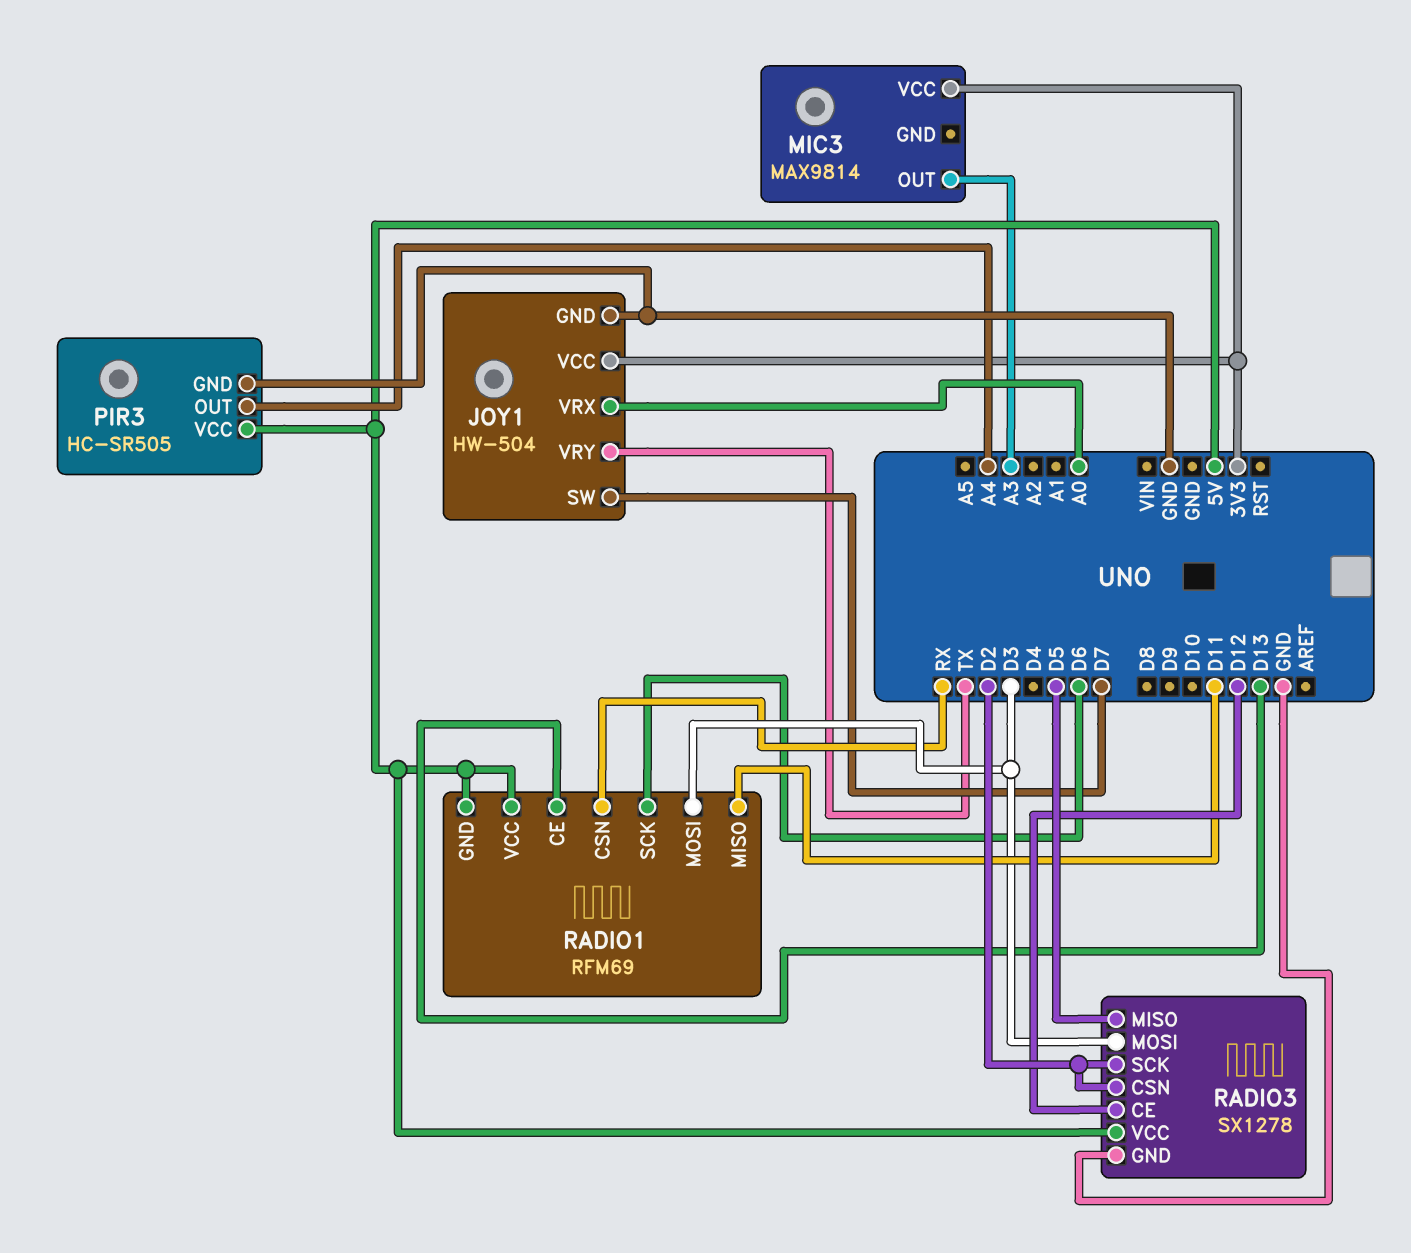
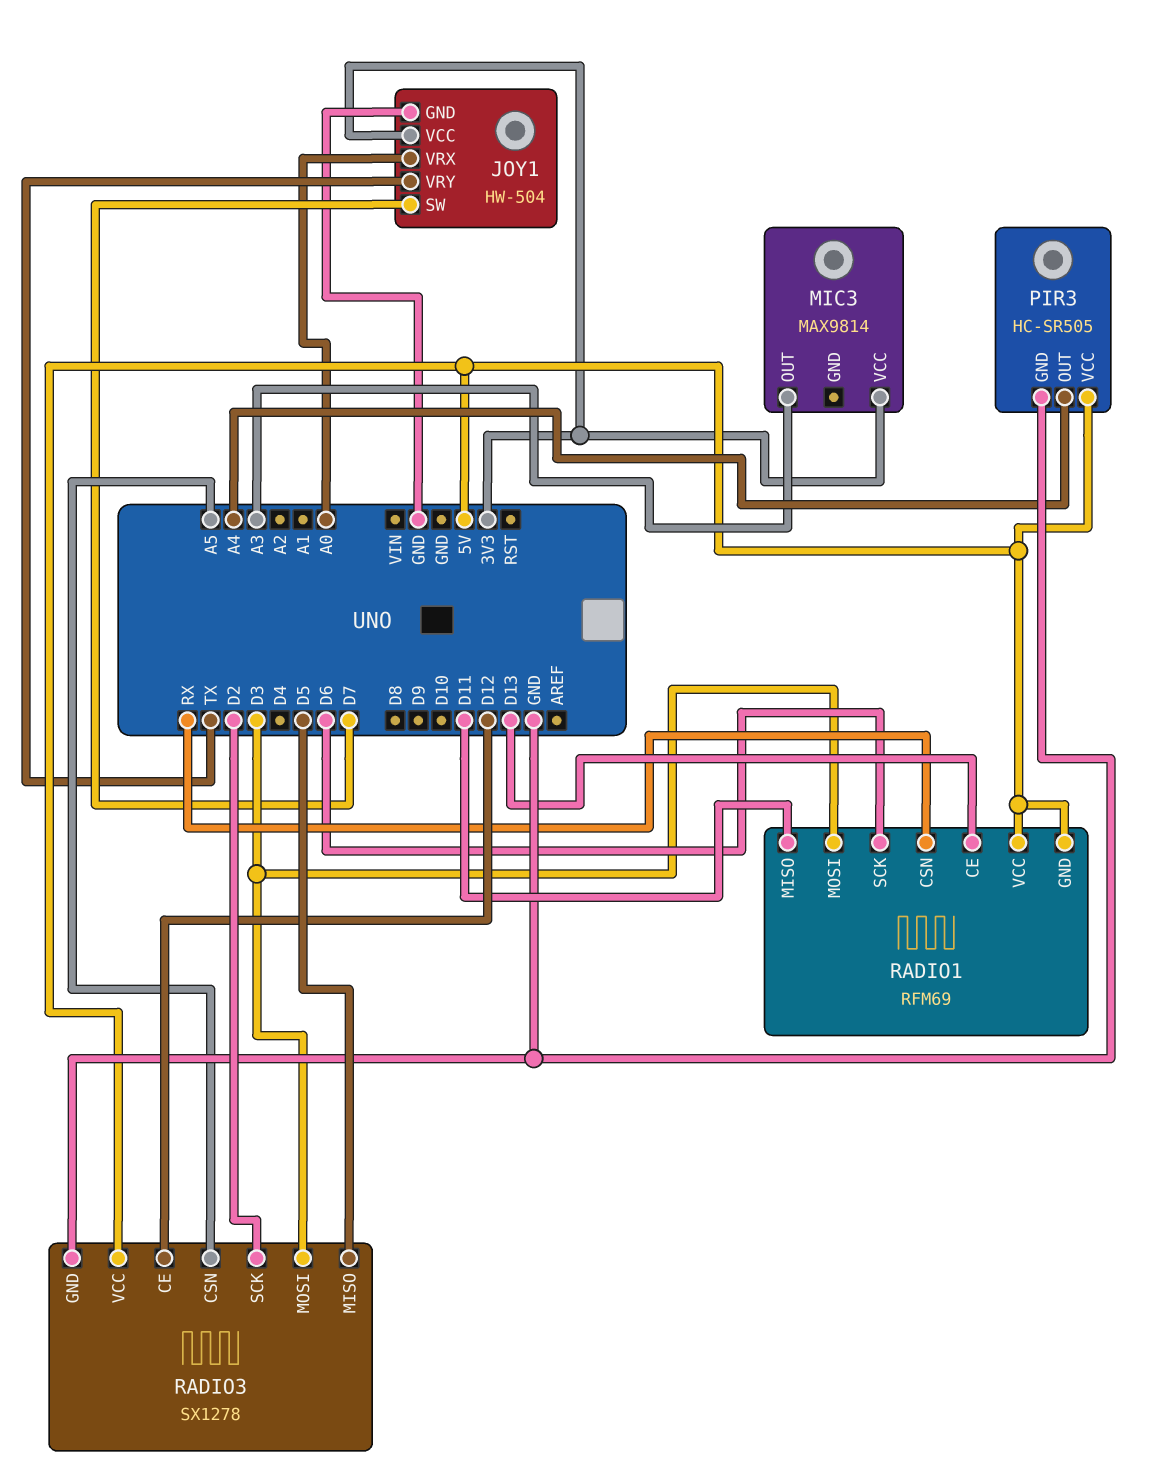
RADIO3 pin CSN: D2 -> A5

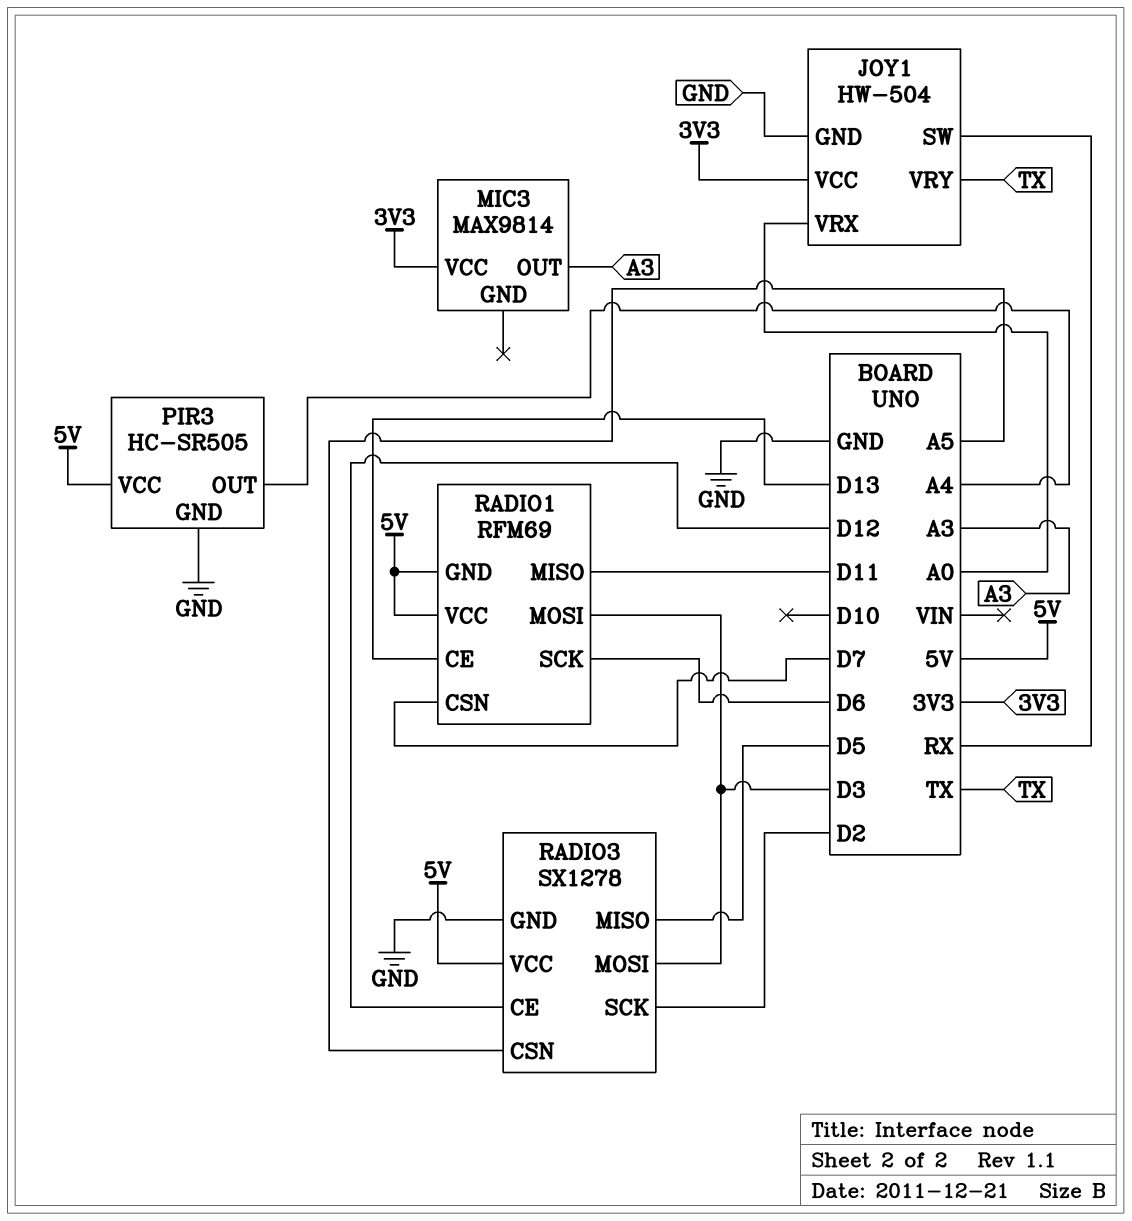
JOY1 pin SW: D7 -> RX
RADIO1 pin CSN: RX -> D7

